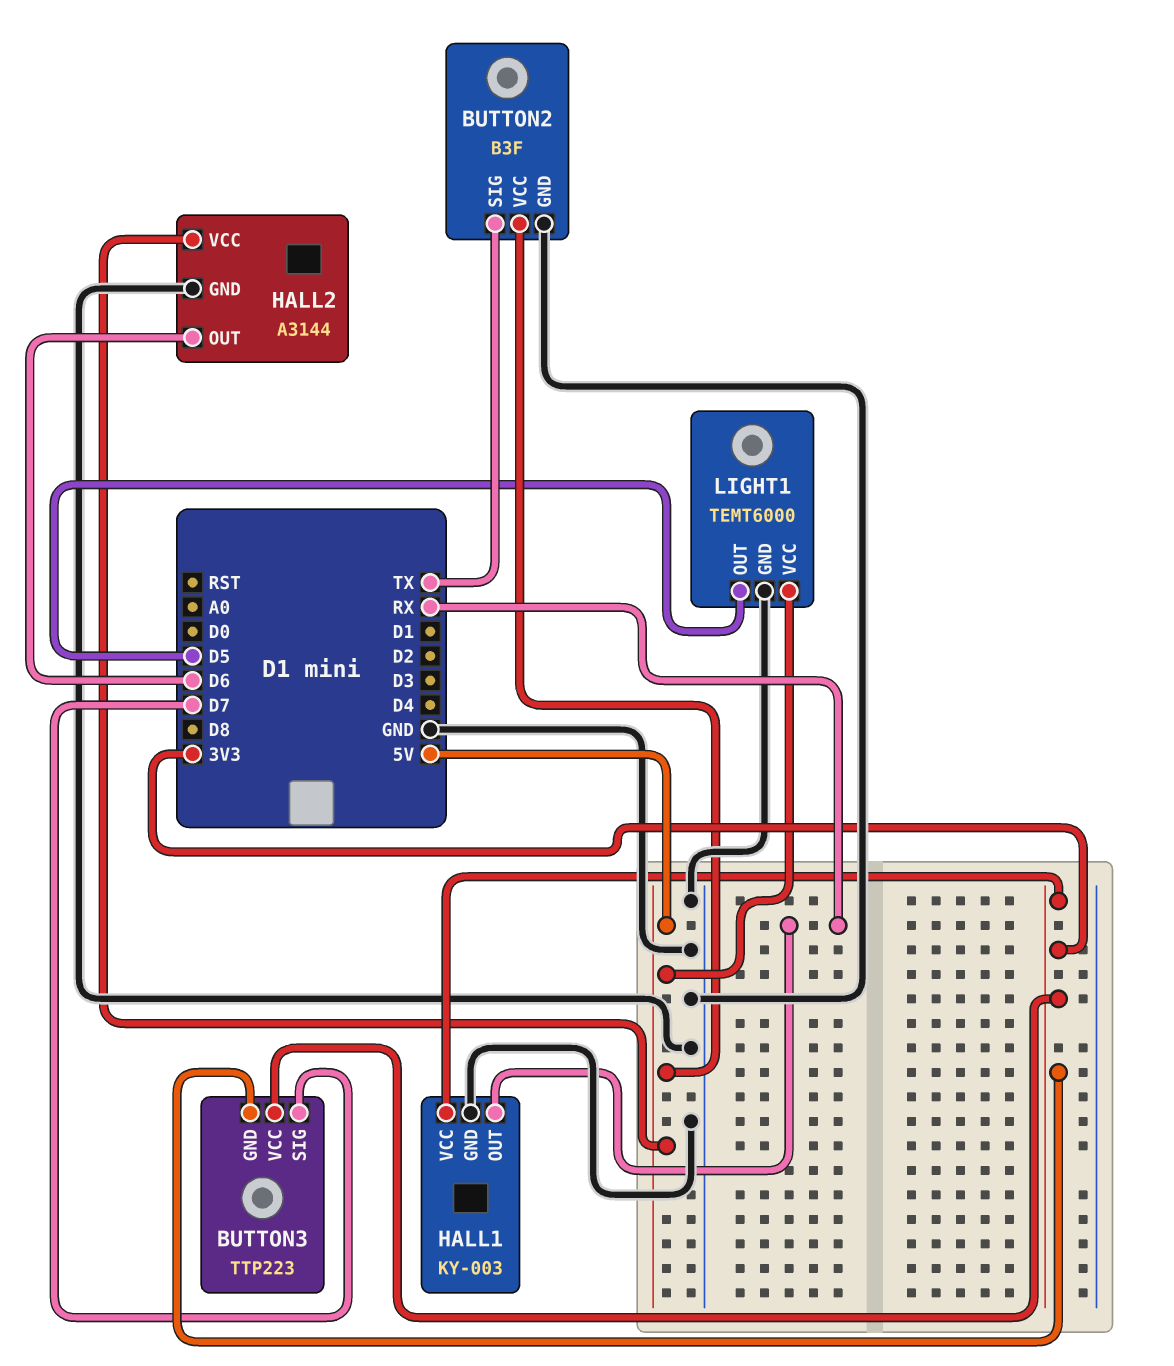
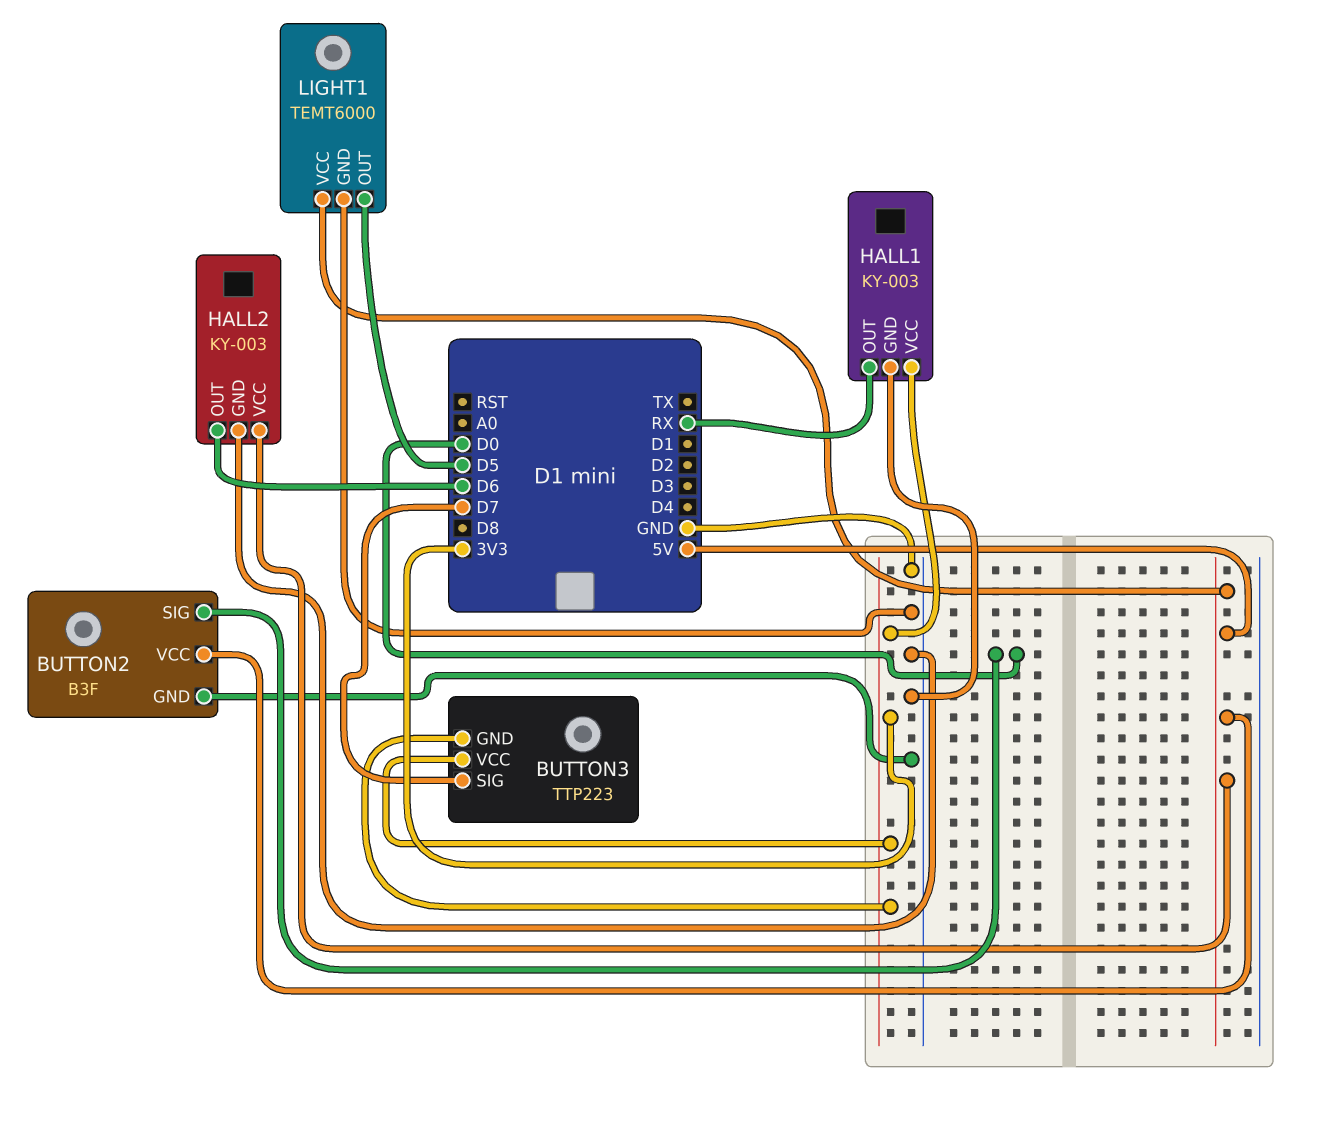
BUTTON2 pin SIG: TX -> D0
HALL2: A3144 -> KY-003

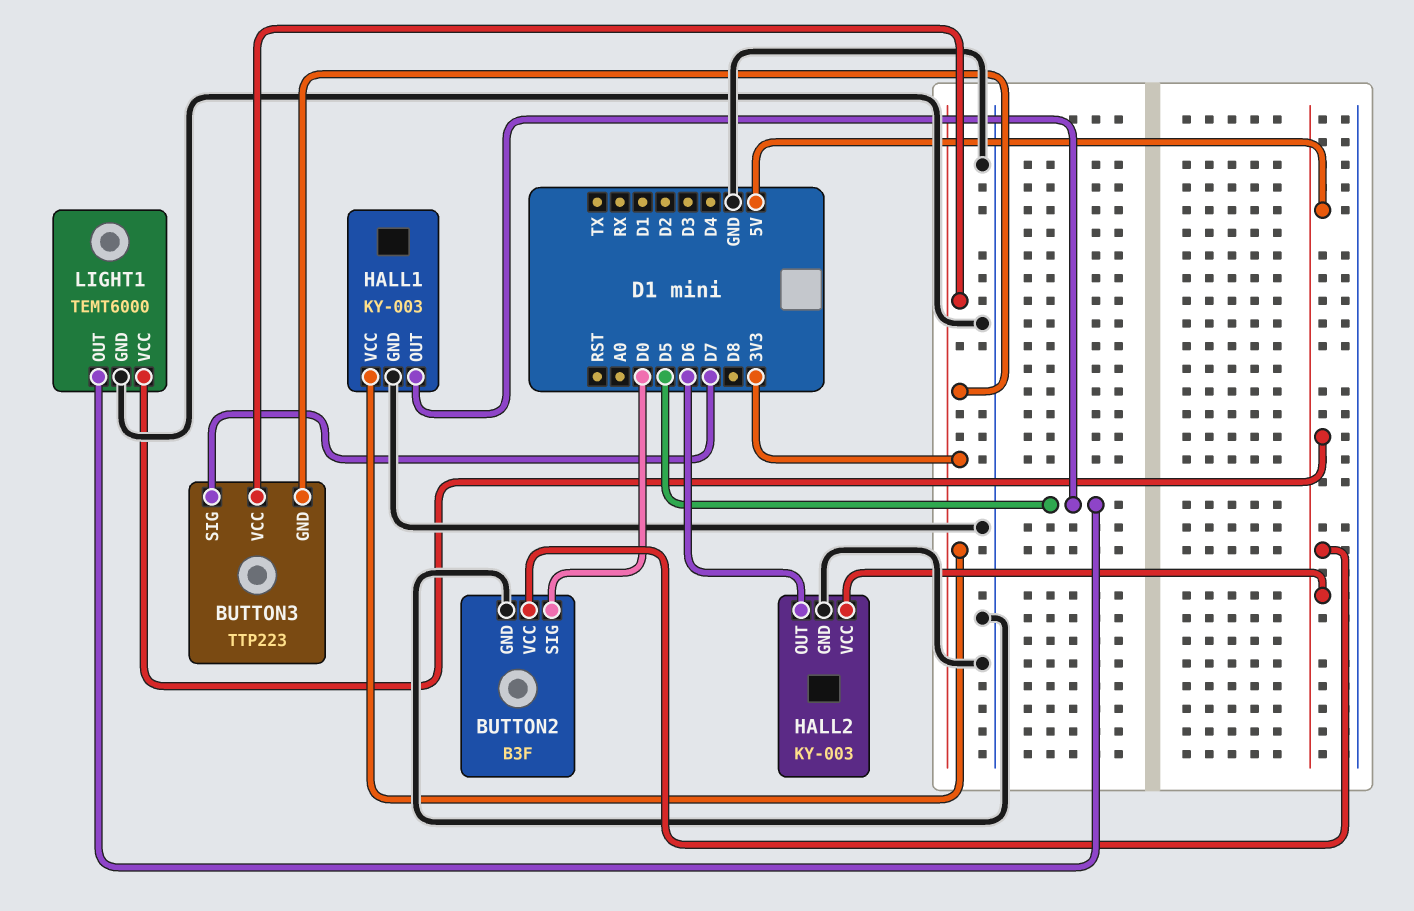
HALL1 pin OUT: RX -> D5

